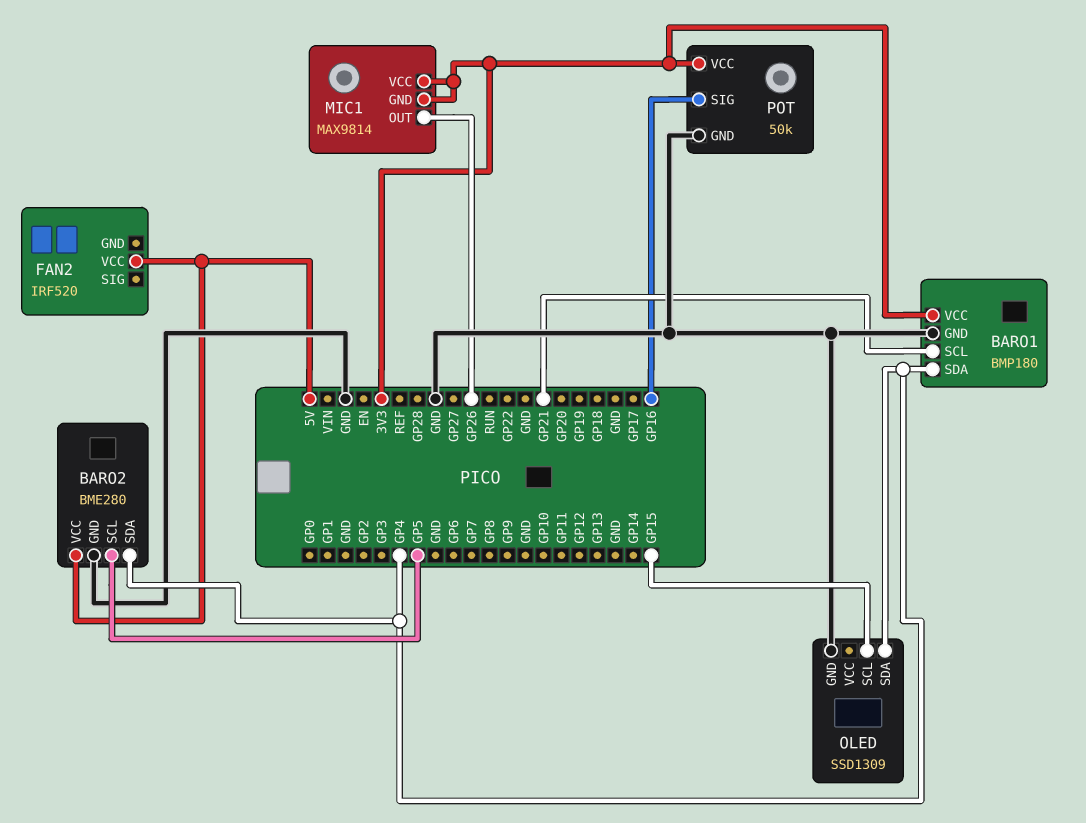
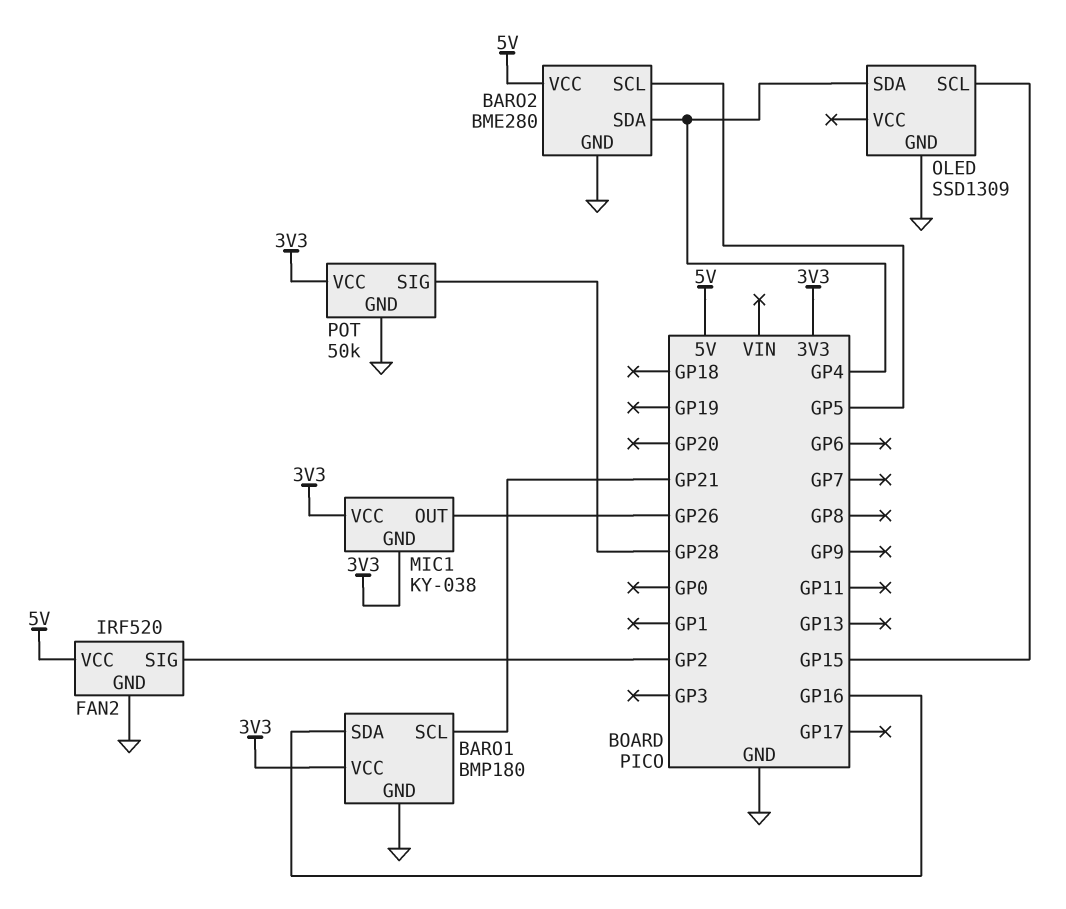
BARO1 pin SDA: GP4 -> GP16
FAN2 pin GND: none -> GND
FAN2 pin SIG: none -> GP2
MIC1: MAX9814 -> KY-038
POT pin SIG: GP16 -> GP28

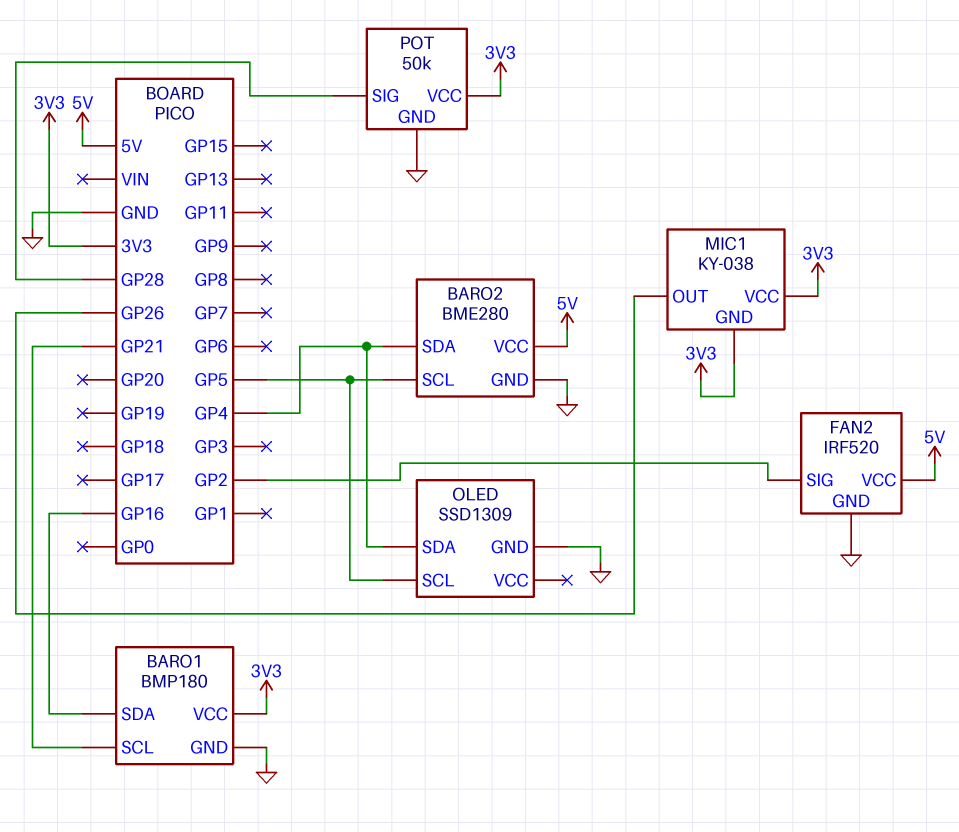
OLED pin SCL: GP15 -> GP5

